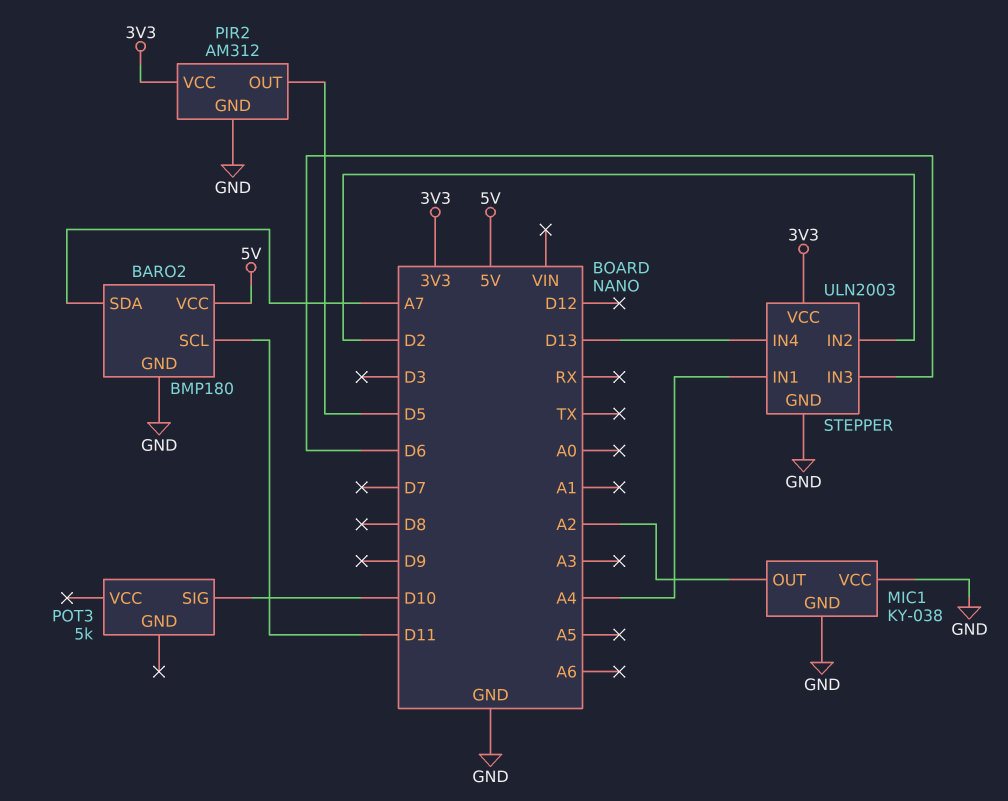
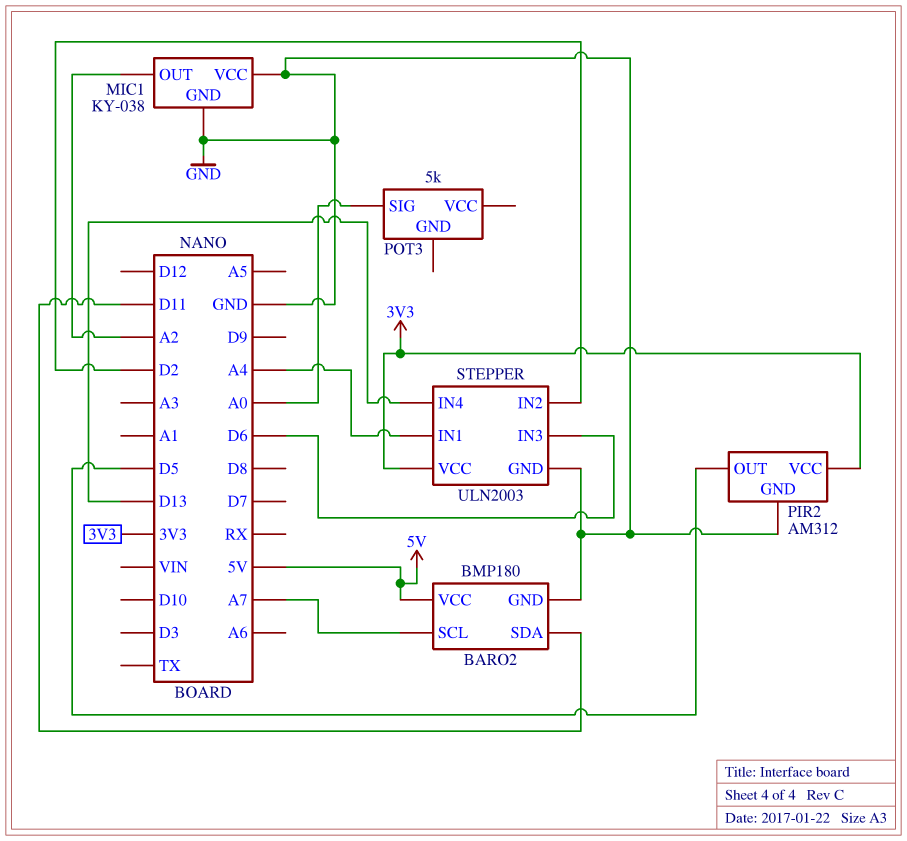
BARO2 pin SCL: D11 -> A7
BARO2 pin SDA: A7 -> D11
POT3 pin SIG: D10 -> A0

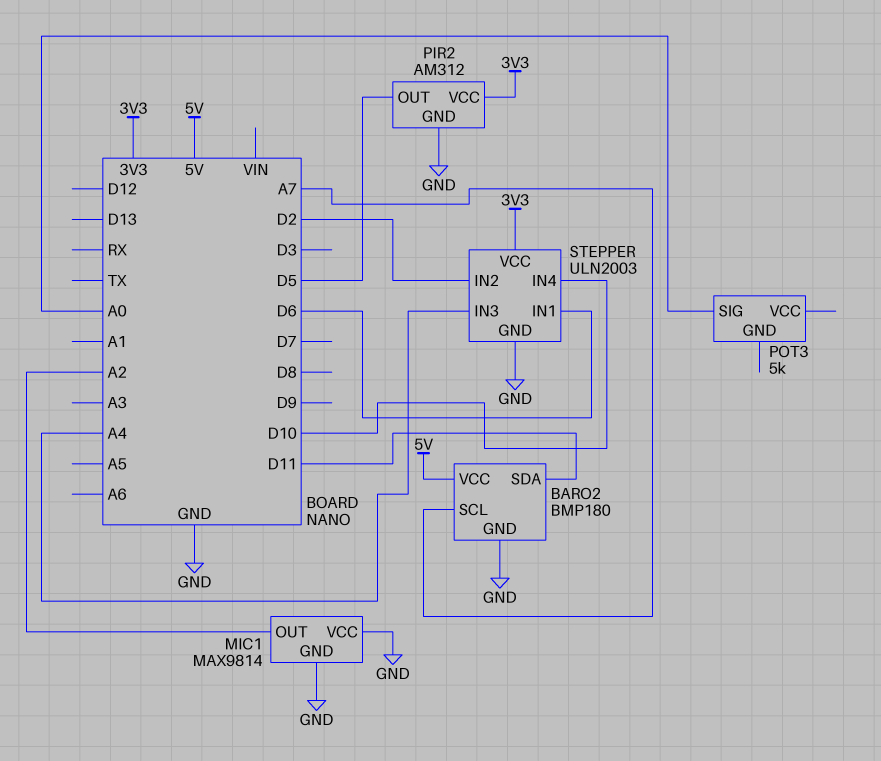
MIC1: KY-038 -> MAX9814
STEPPER pin IN1: A4 -> D6
STEPPER pin IN3: D6 -> A4
STEPPER pin IN4: D13 -> D10

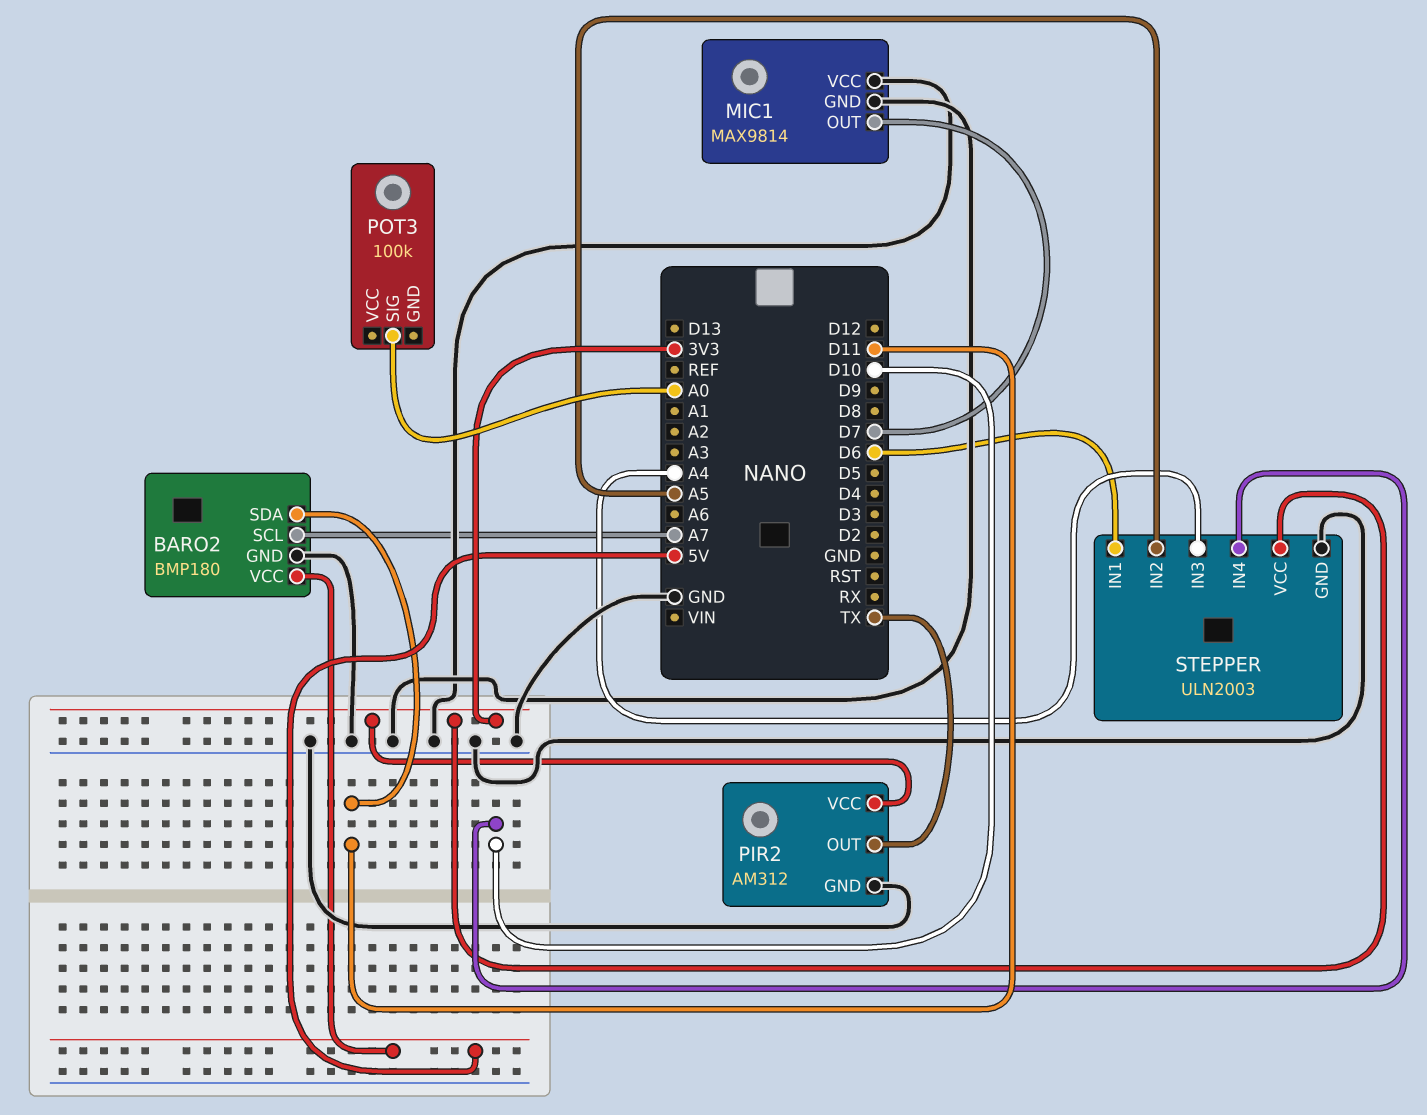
MIC1 pin OUT: A2 -> D7
PIR2 pin OUT: D5 -> TX
POT3: 5k -> 100k
STEPPER pin IN2: D2 -> A5

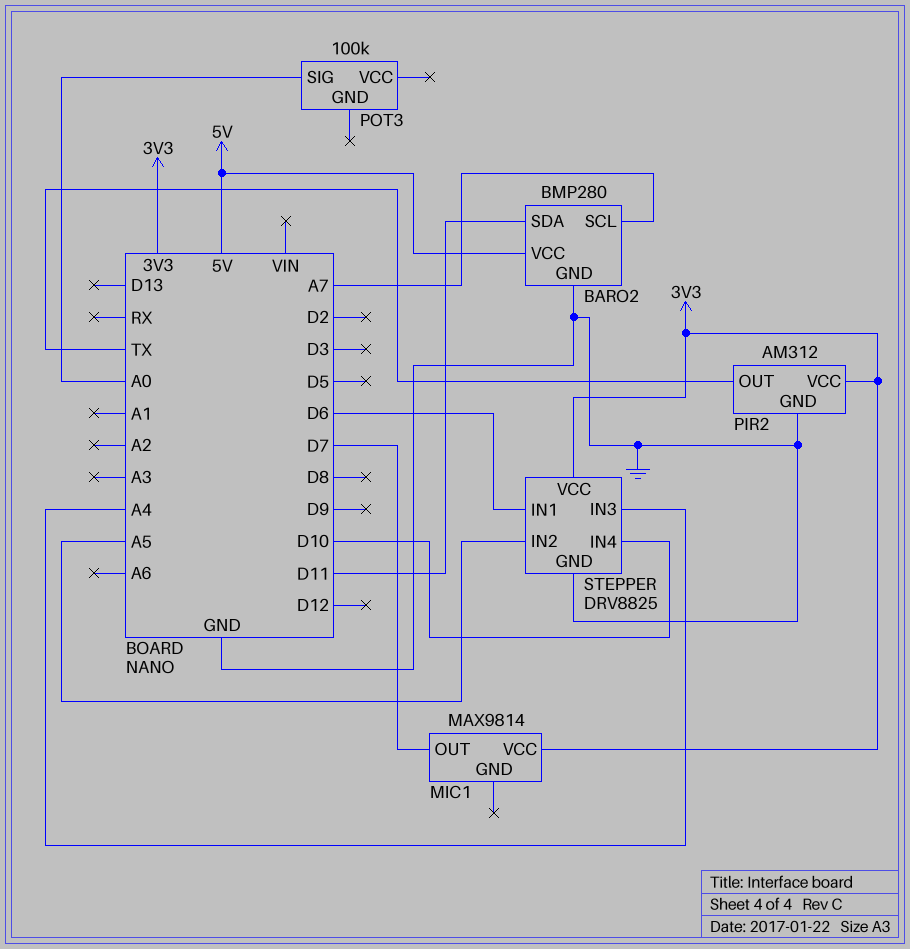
BARO2: BMP180 -> BMP280
MIC1 pin GND: GND -> none
MIC1 pin VCC: GND -> 3V3
STEPPER: ULN2003 -> DRV8825

